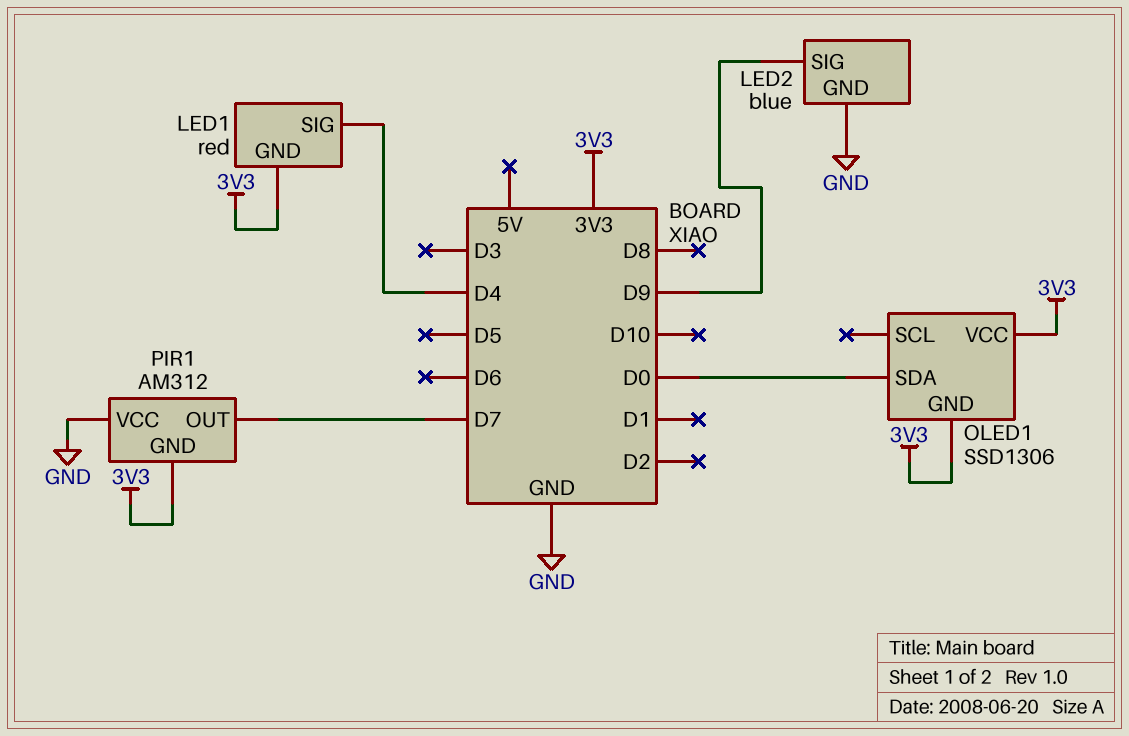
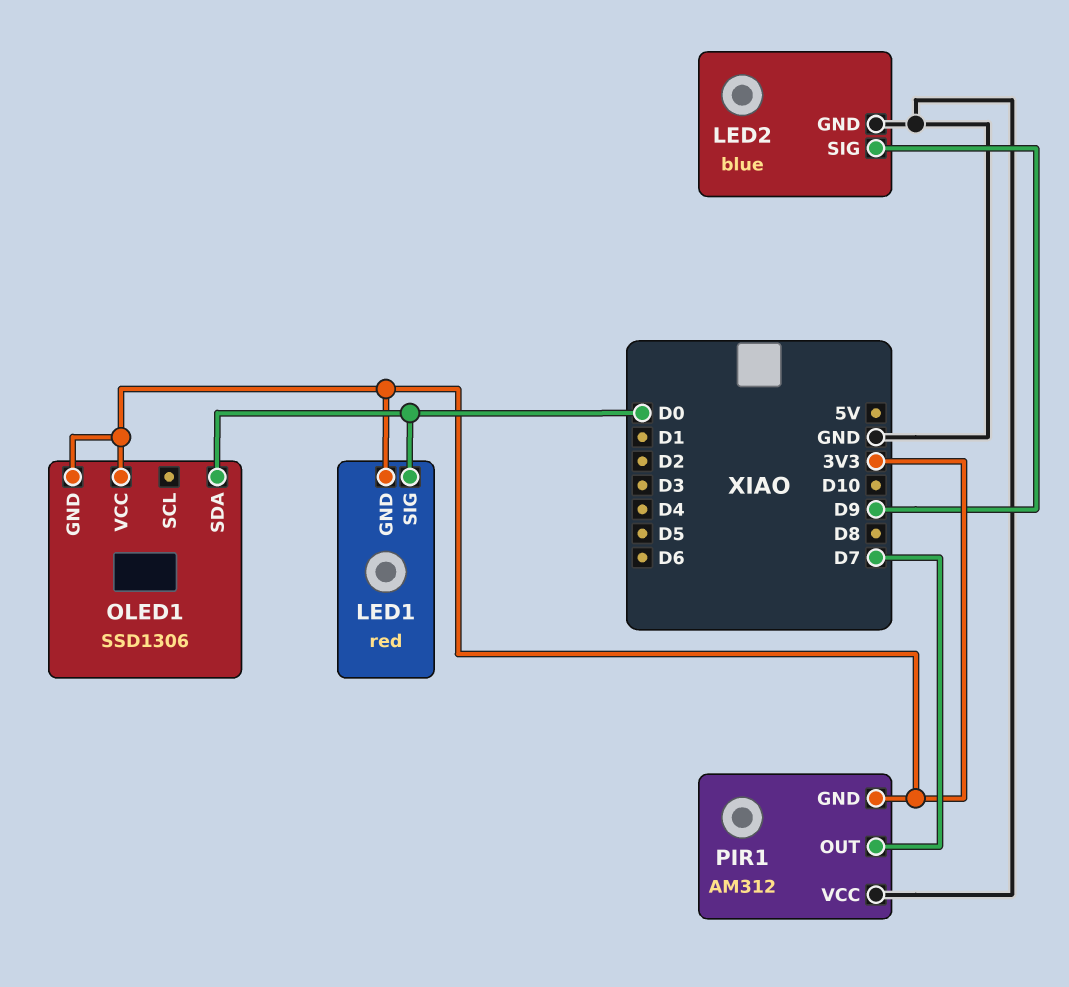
LED1 pin SIG: D4 -> D0

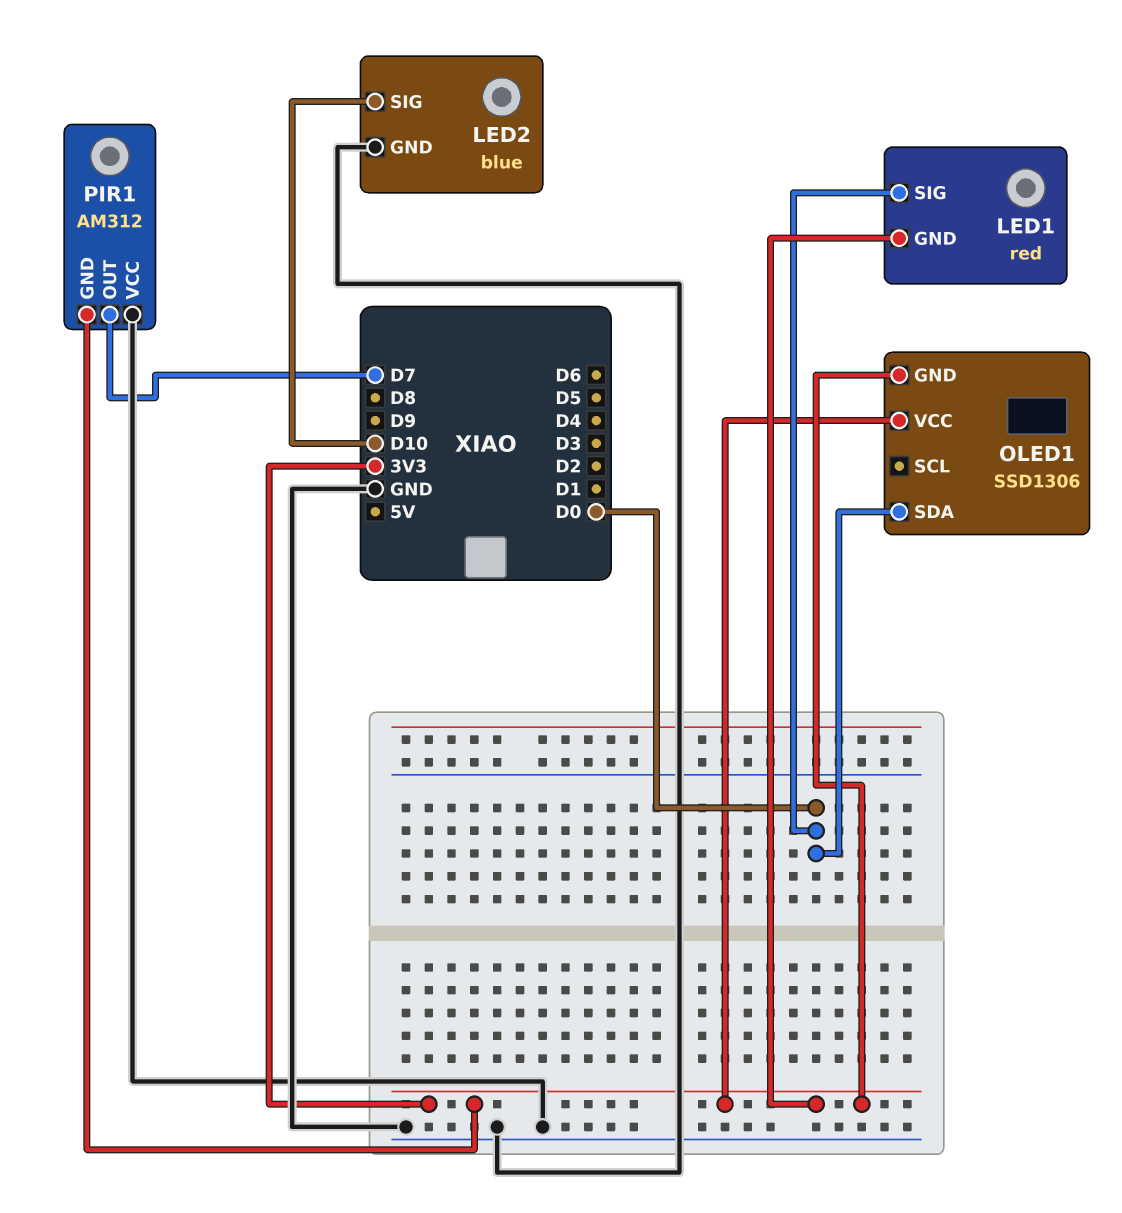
LED2 pin SIG: D9 -> D10

